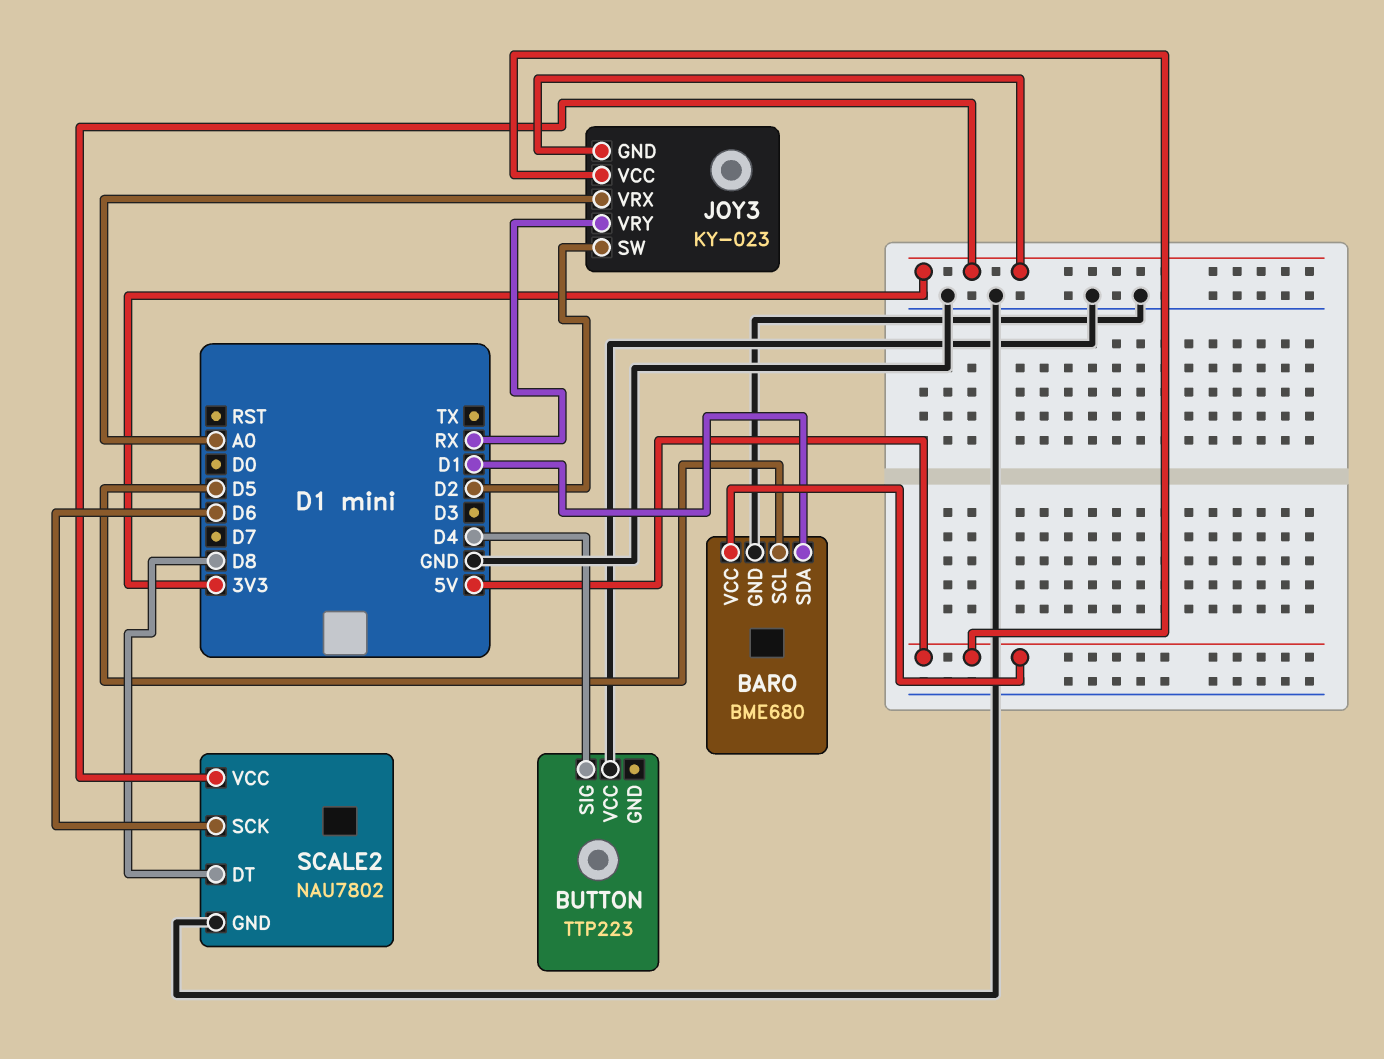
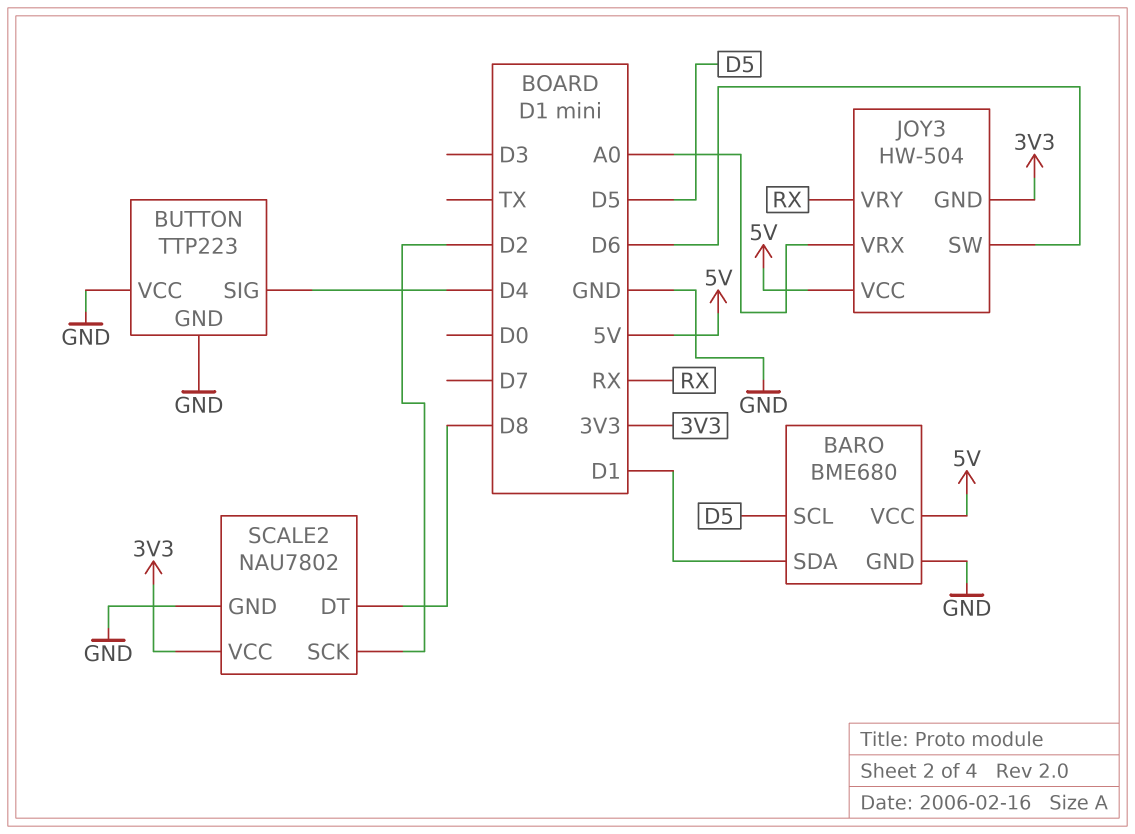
BUTTON pin GND: none -> GND
JOY3: KY-023 -> HW-504
JOY3 pin SW: D2 -> D6
SCALE2 pin SCK: D6 -> D2

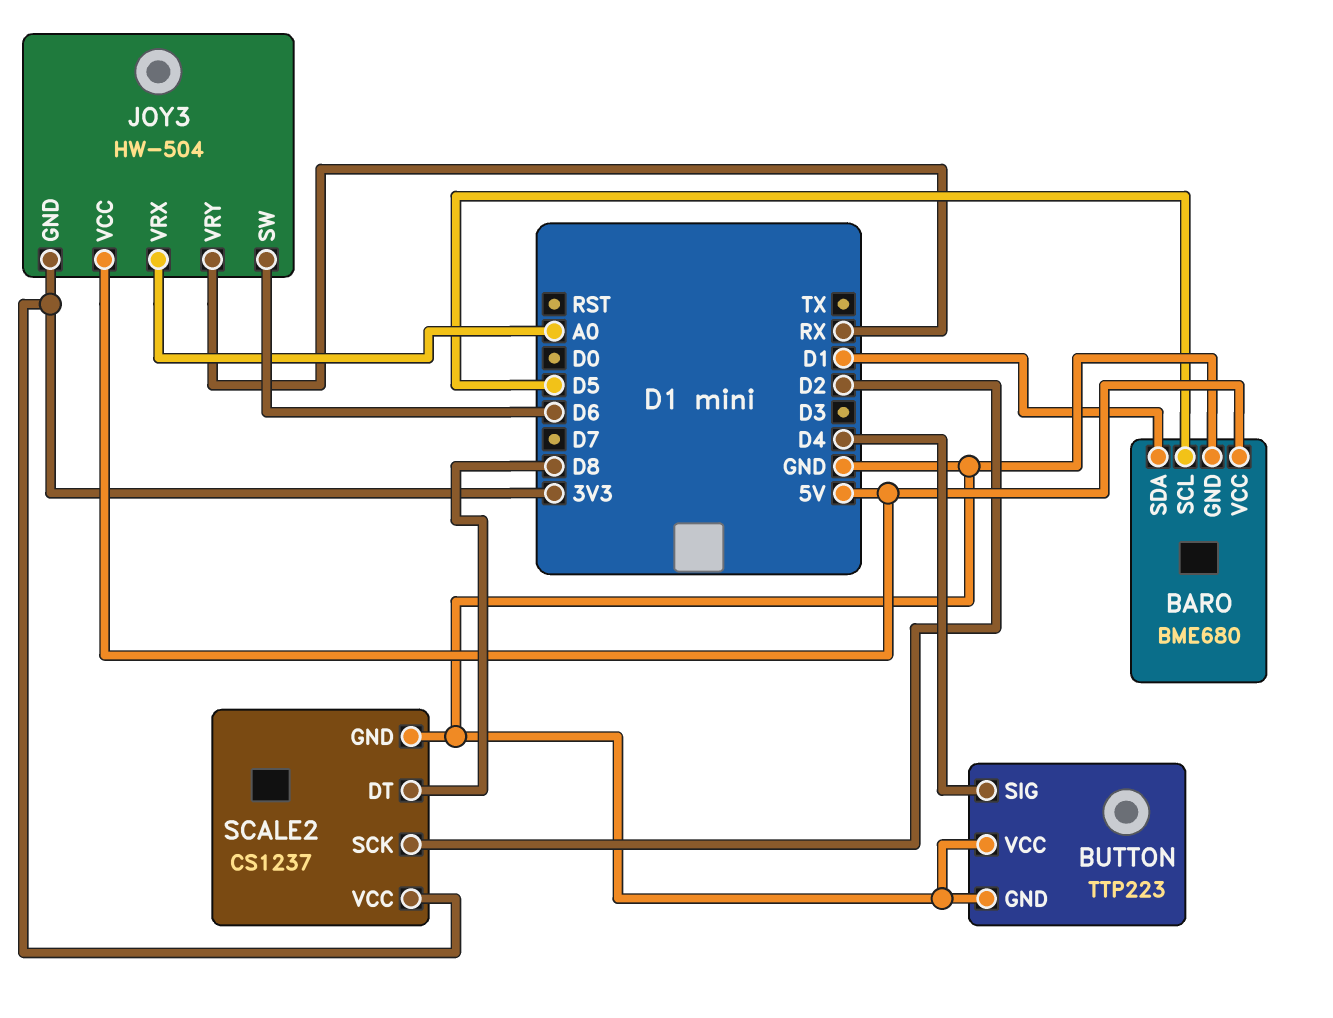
SCALE2: NAU7802 -> CS1237

